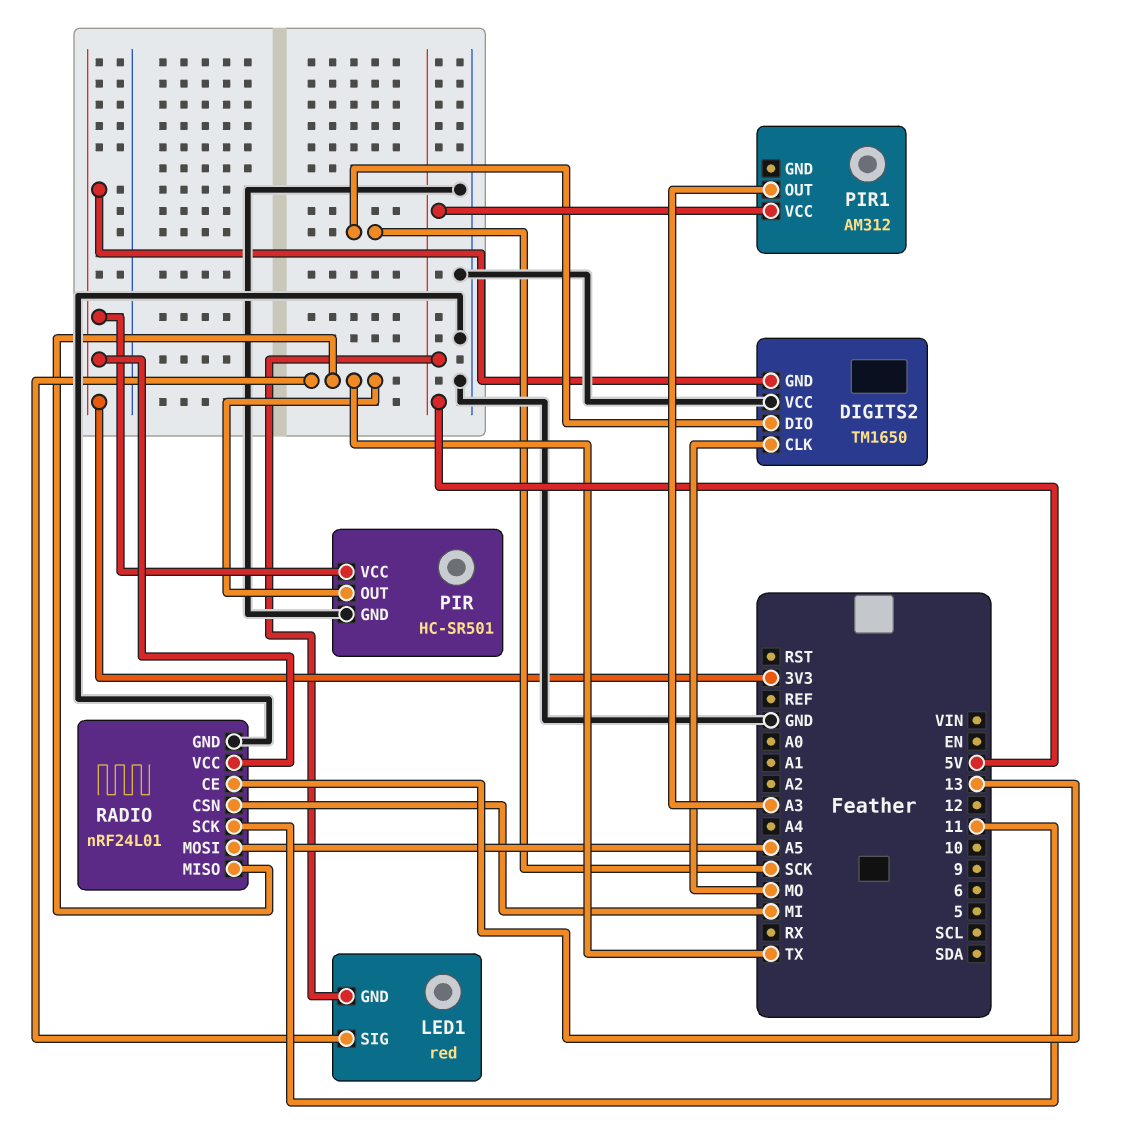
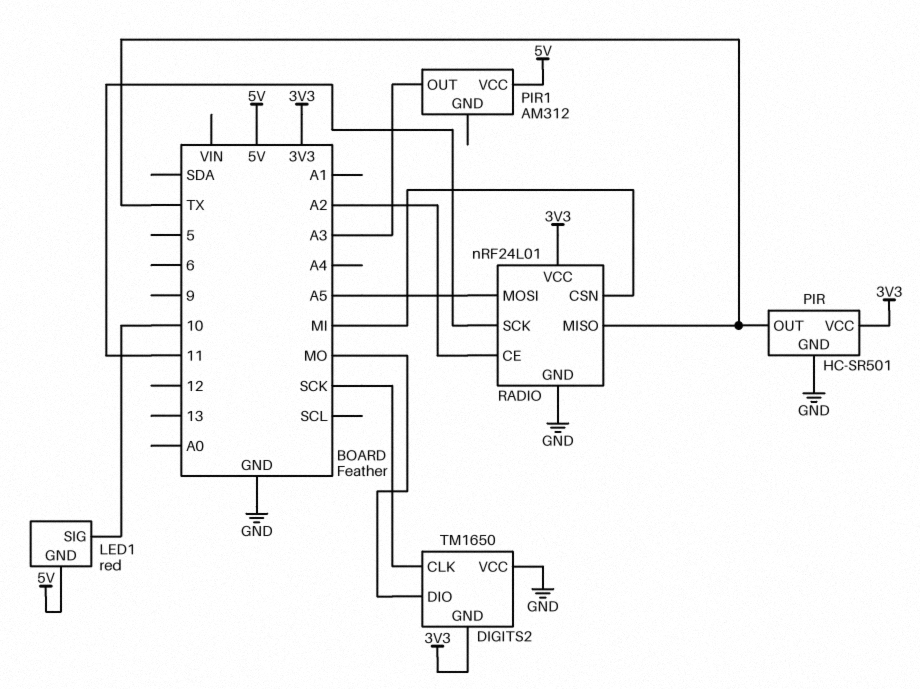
DIGITS2 pin CLK: MO -> SCK
DIGITS2 pin DIO: SCK -> MO
LED1 pin SIG: TX -> 10
RADIO pin CE: 13 -> A2

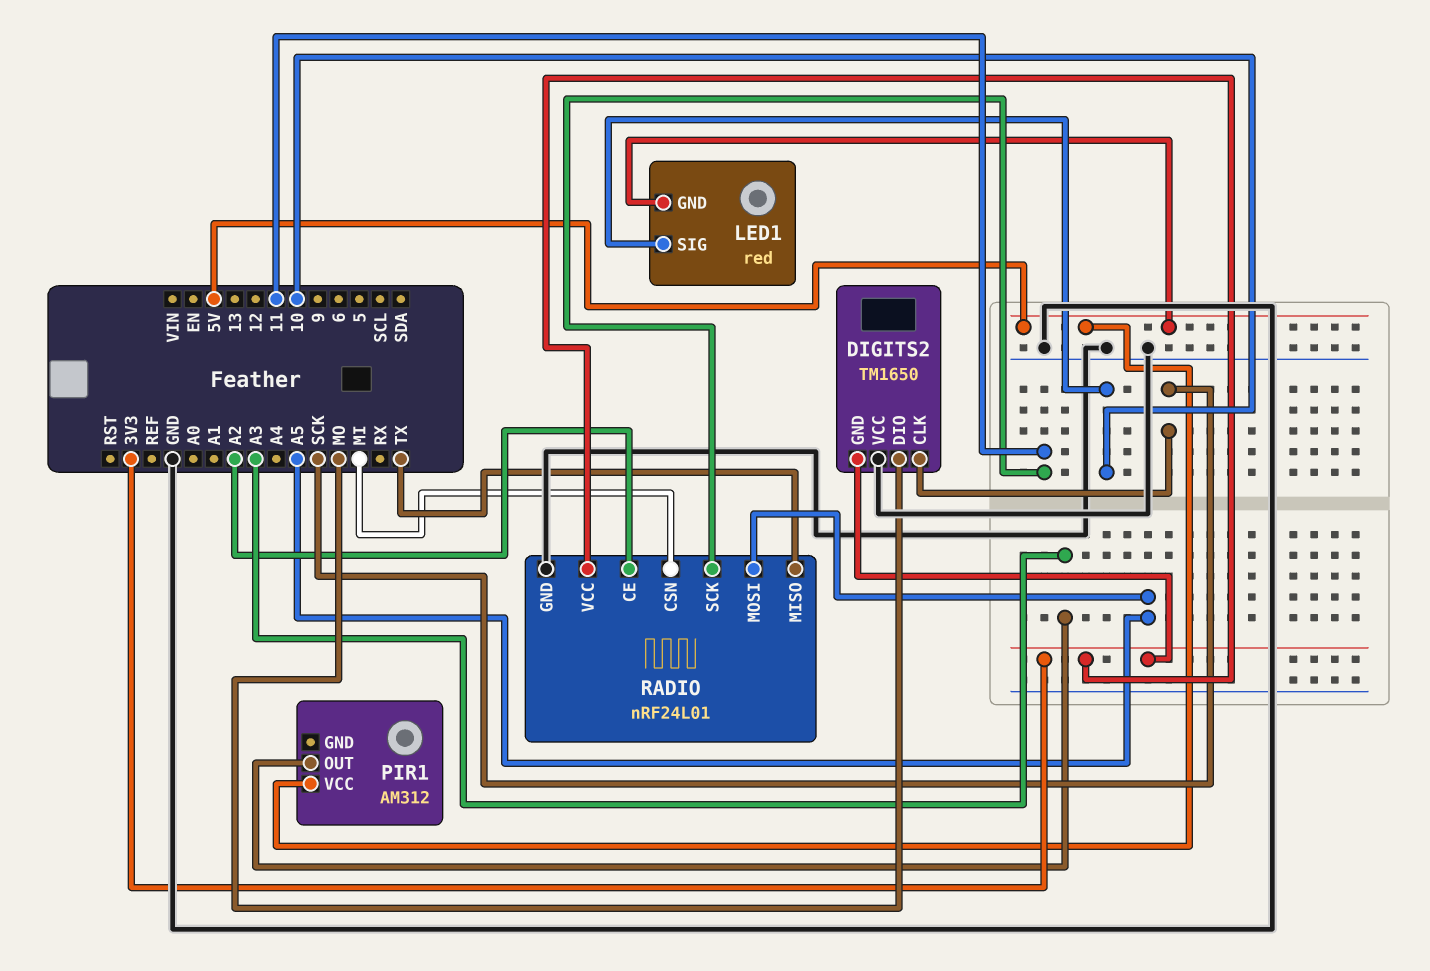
PIR: HC-SR501 -> none
PIR pin GND: GND -> none
PIR pin OUT: TX -> none
PIR pin VCC: 3V3 -> none

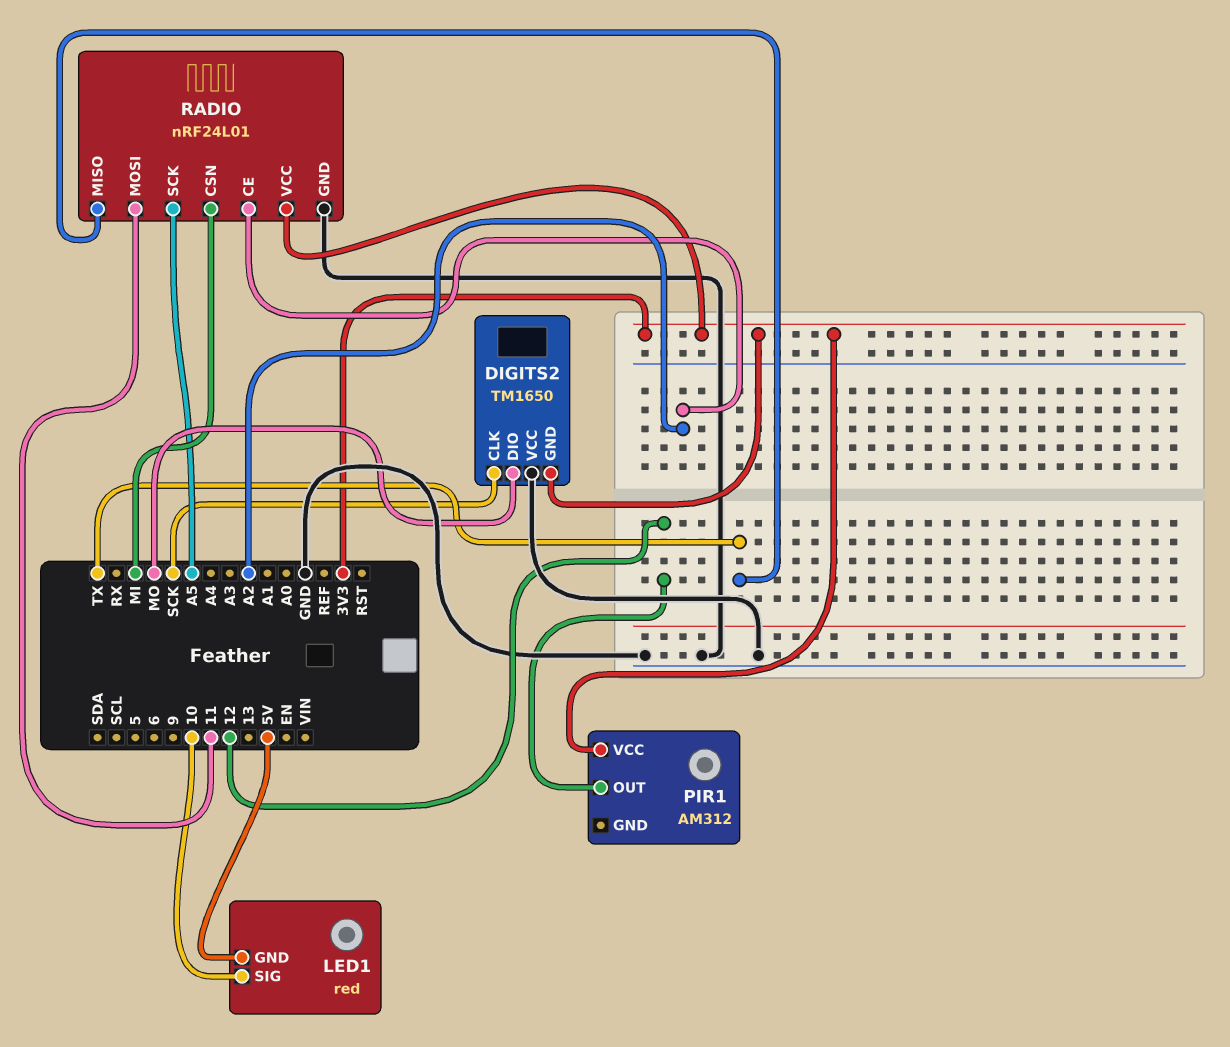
PIR1 pin OUT: A3 -> 12
PIR1 pin VCC: 5V -> 3V3
RADIO pin MOSI: A5 -> 11
RADIO pin SCK: 11 -> A5

